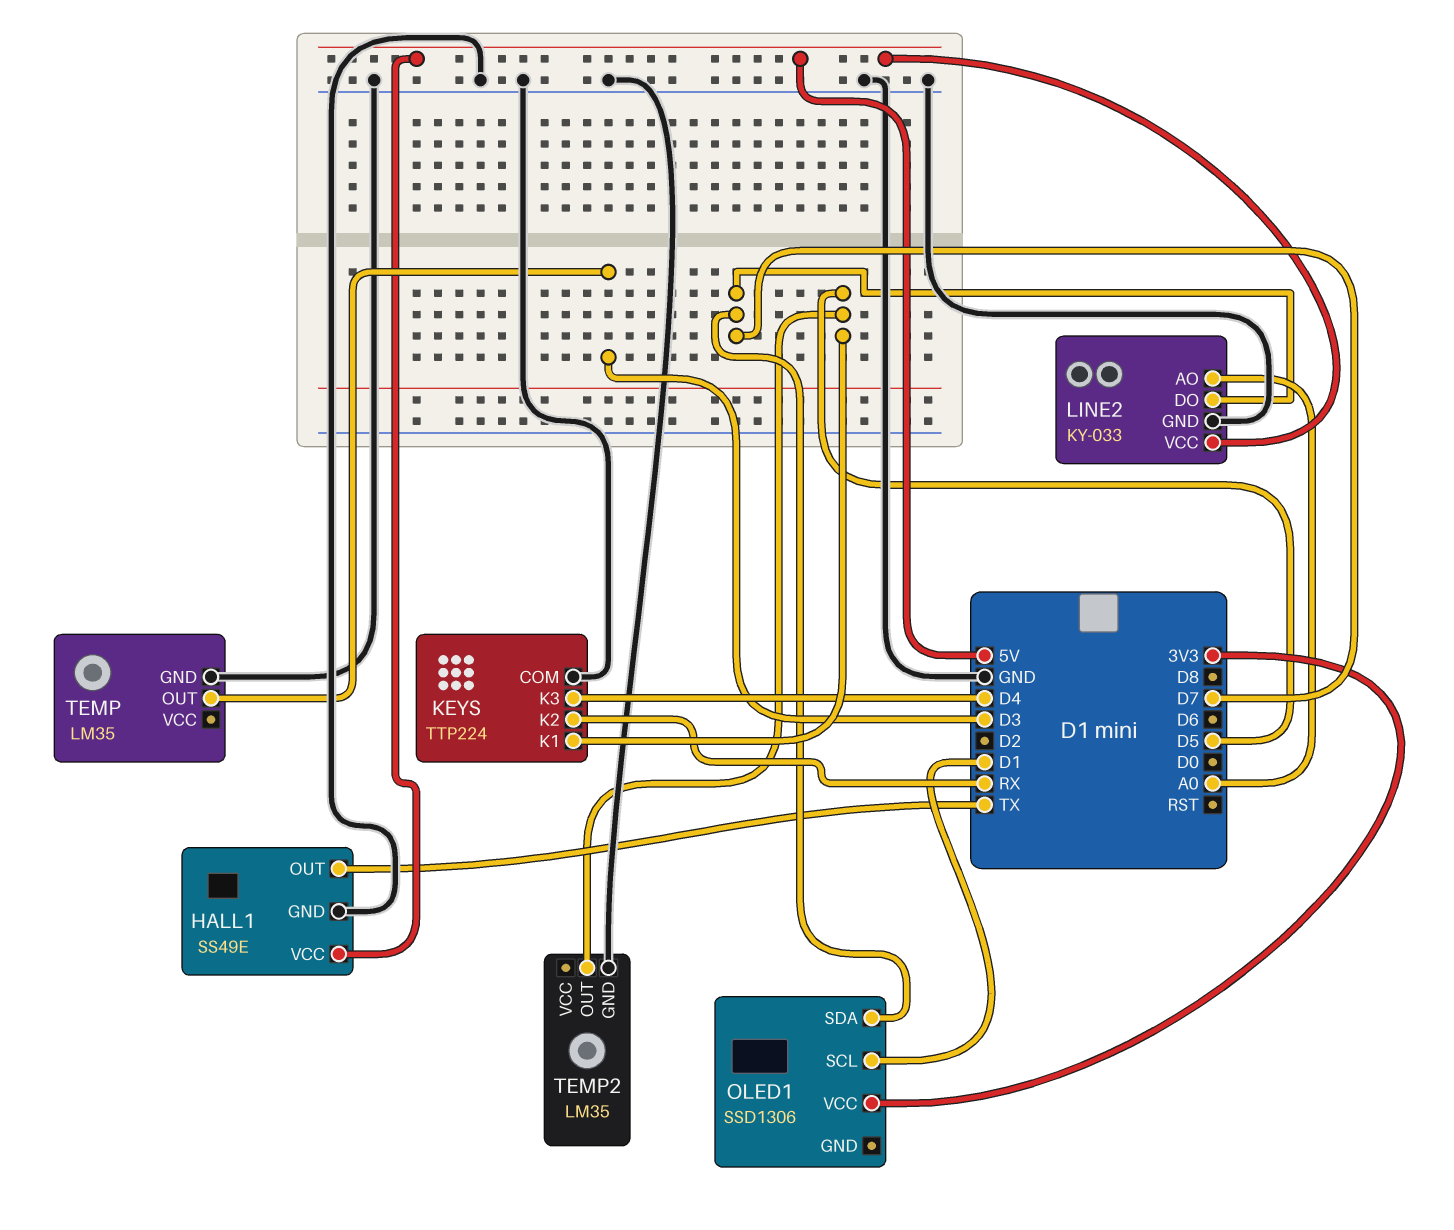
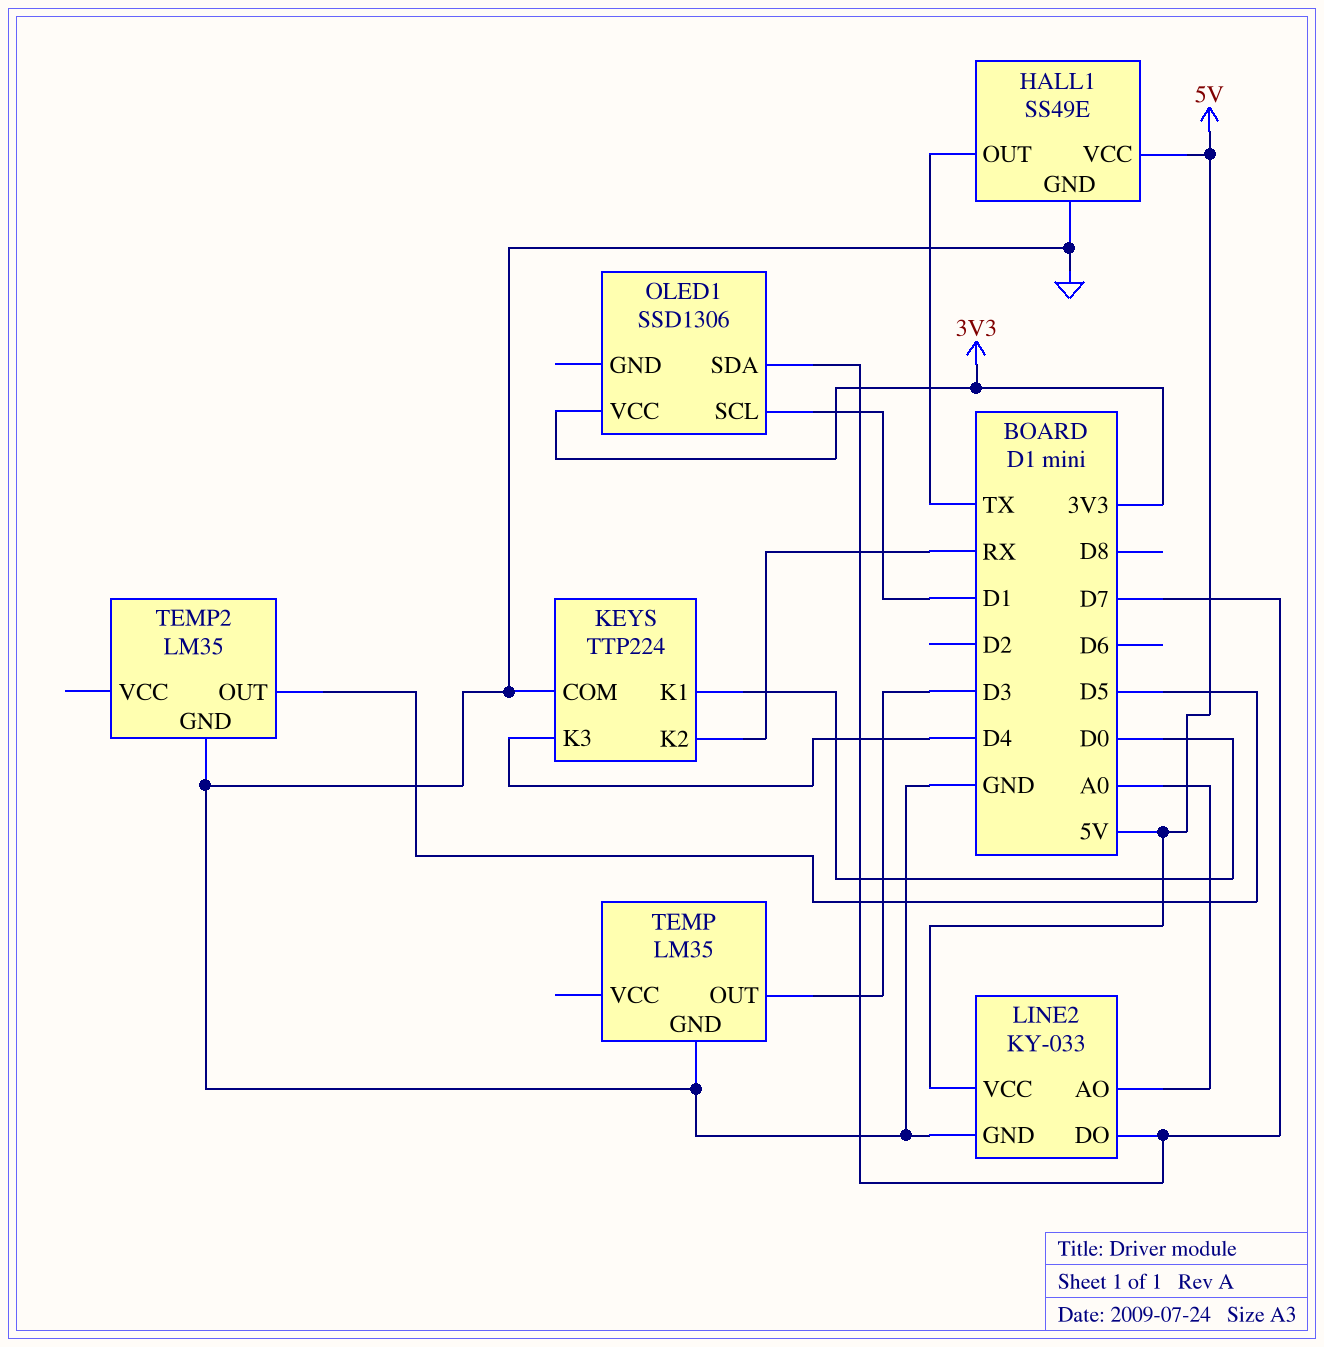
KEYS pin K1: D5 -> D0

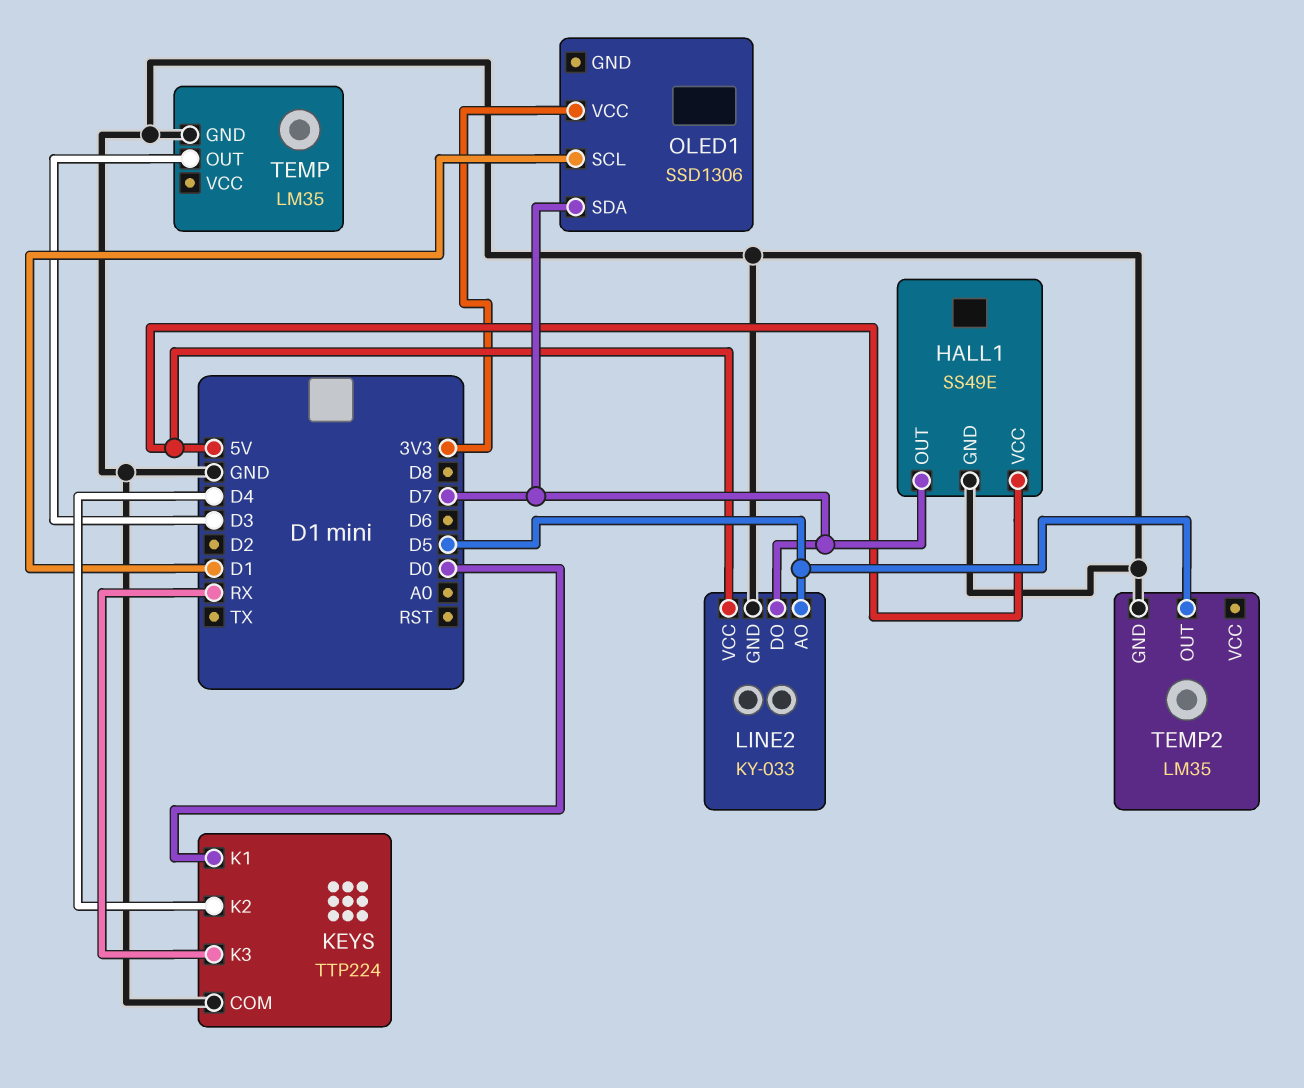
HALL1 pin OUT: TX -> D7
KEYS pin K2: RX -> D4
KEYS pin K3: D4 -> RX
LINE2 pin AO: A0 -> D5

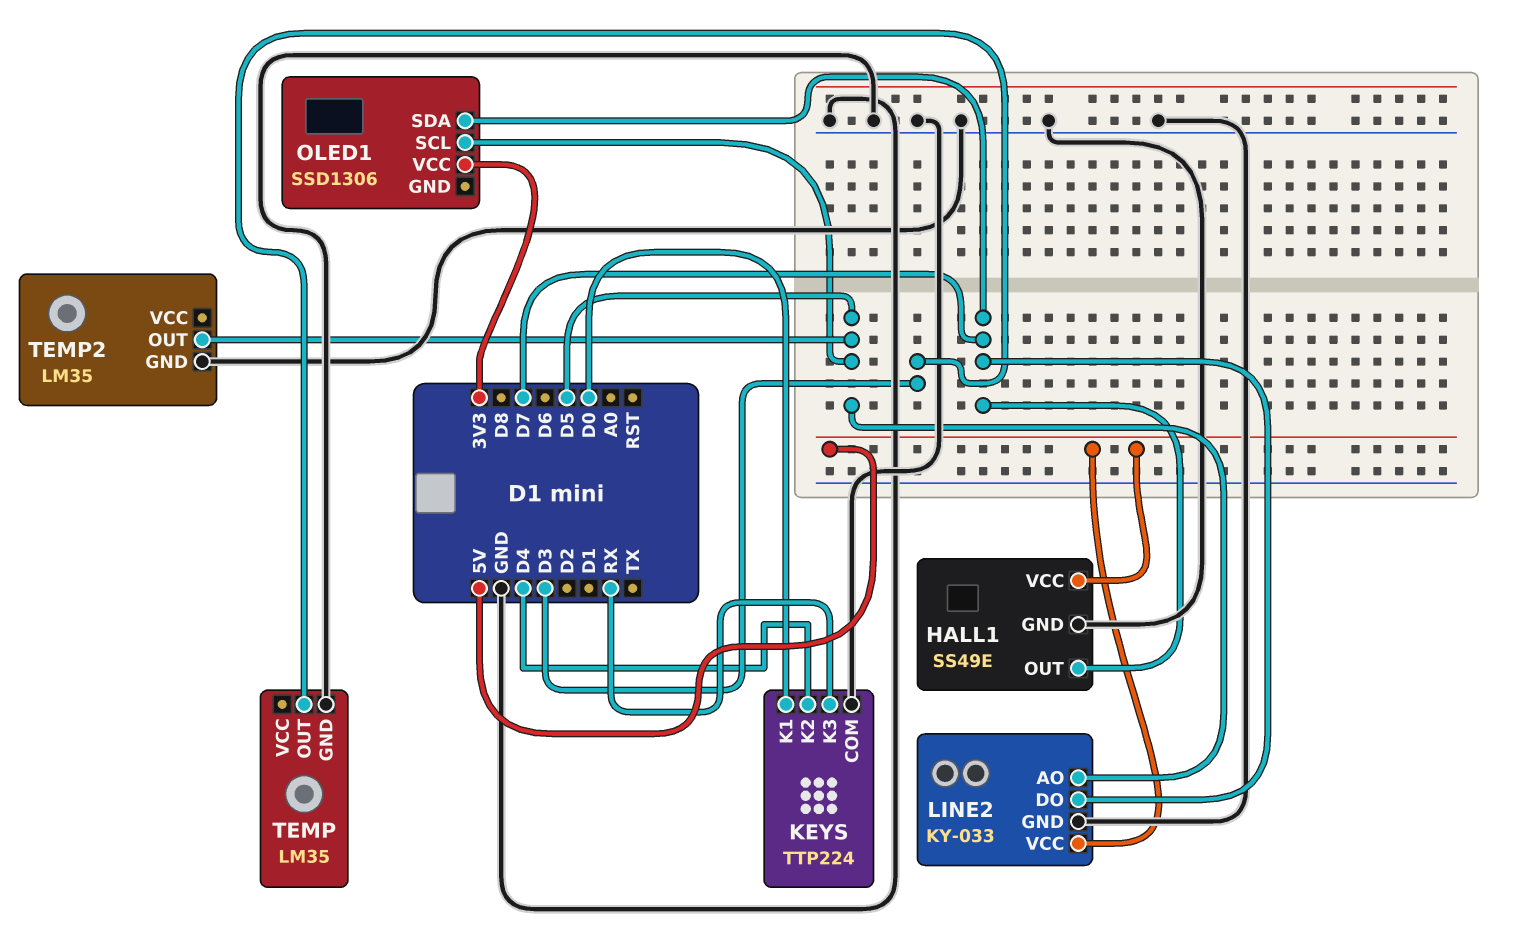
OLED1 pin SCL: D1 -> D5

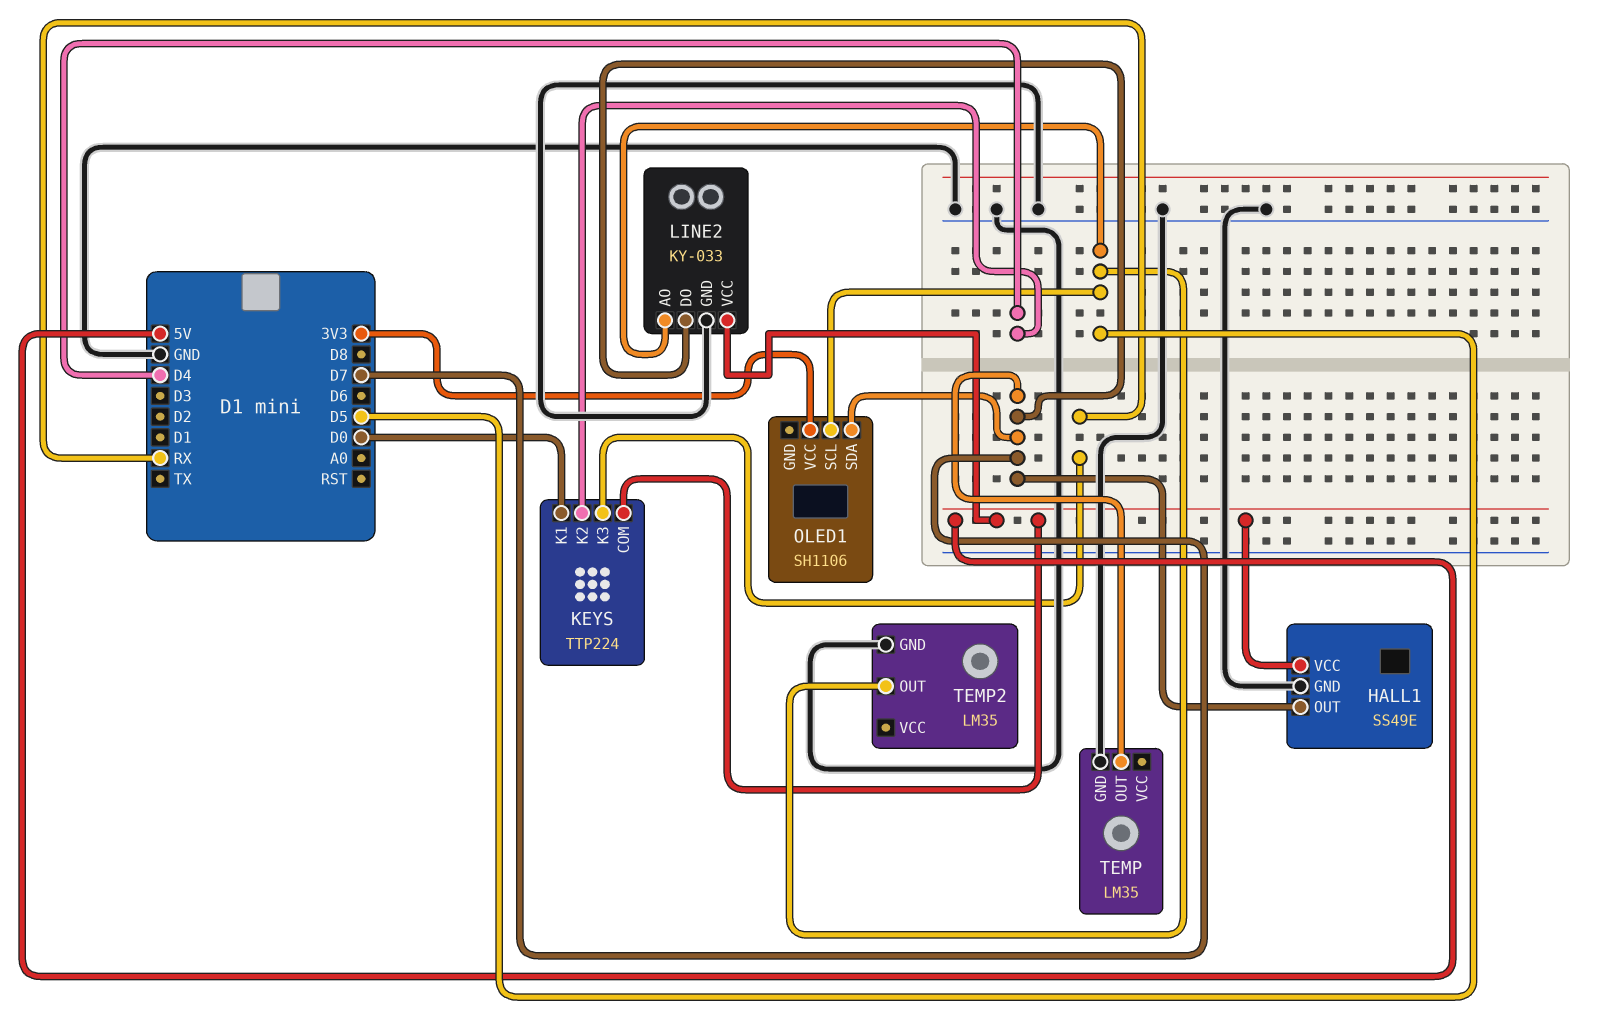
KEYS pin COM: GND -> 5V
OLED1: SSD1306 -> SH1106
TEMP pin OUT: D3 -> D7

